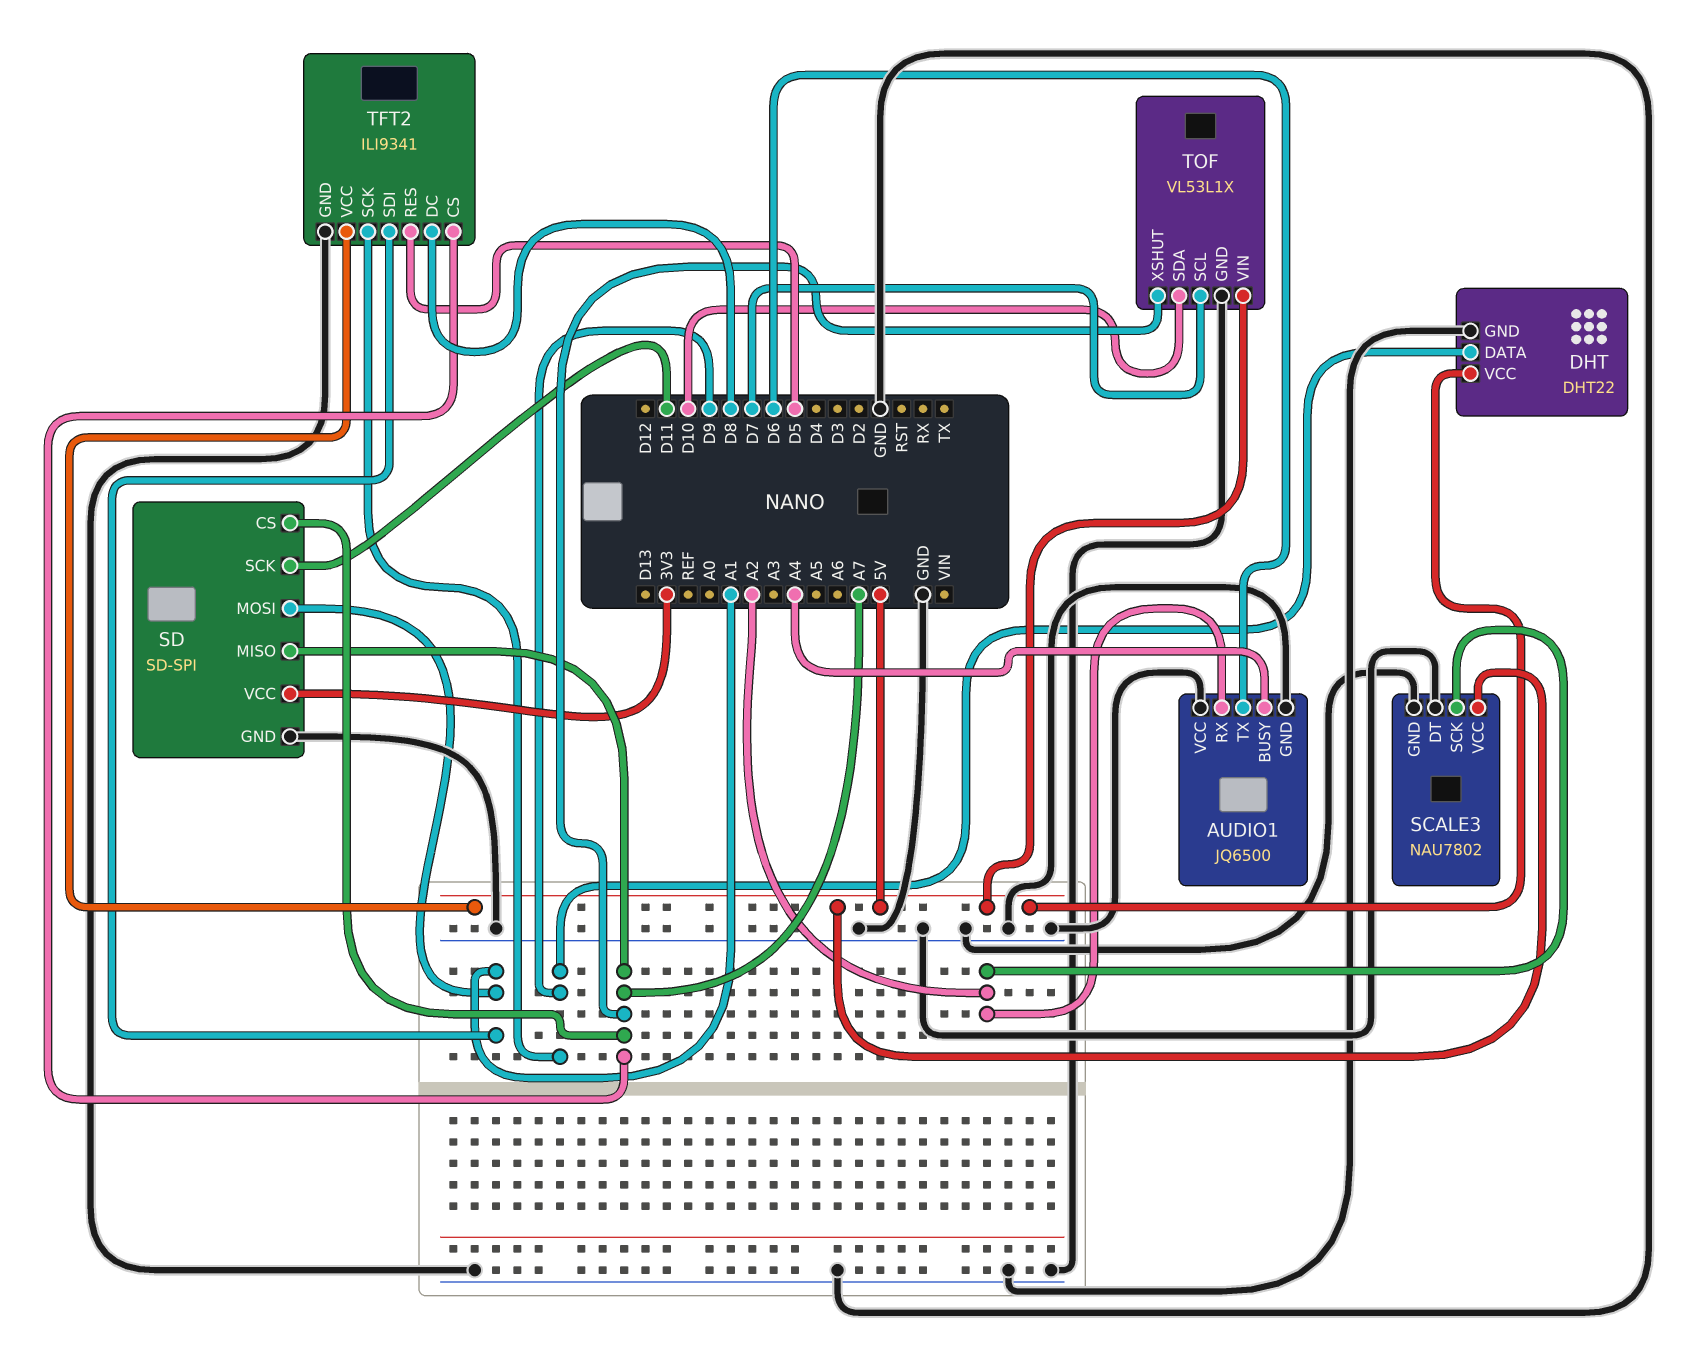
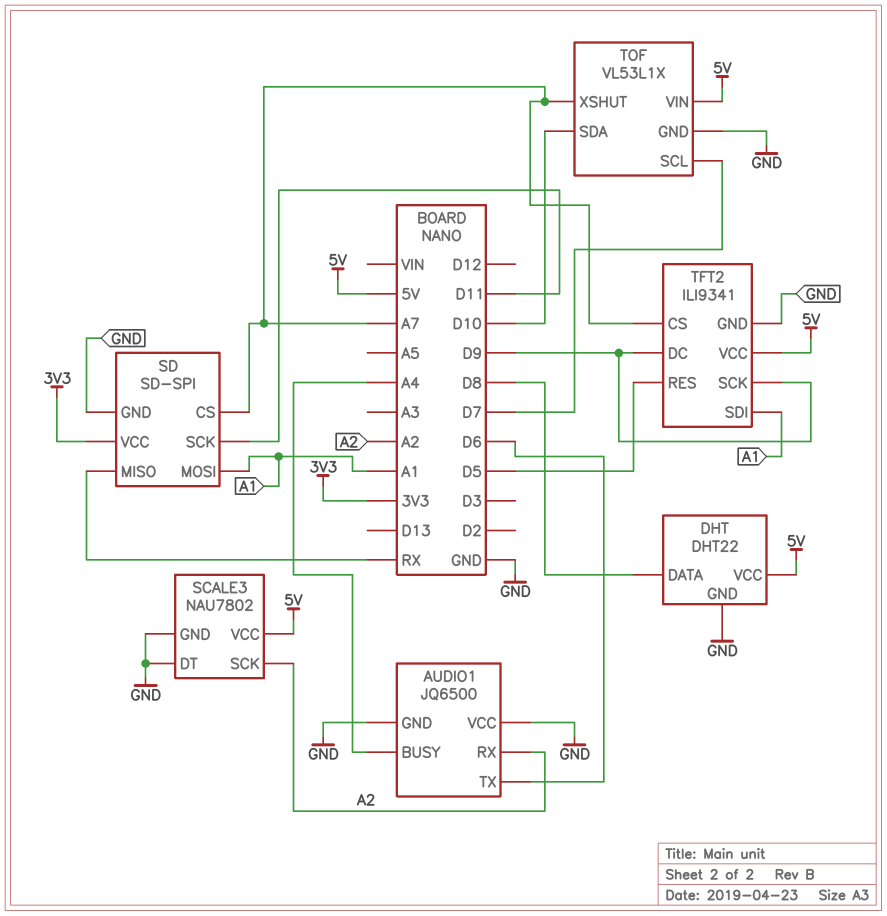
DHT pin DATA: D9 -> D8
SD pin MISO: A7 -> RX
TFT2 pin DC: D8 -> D9

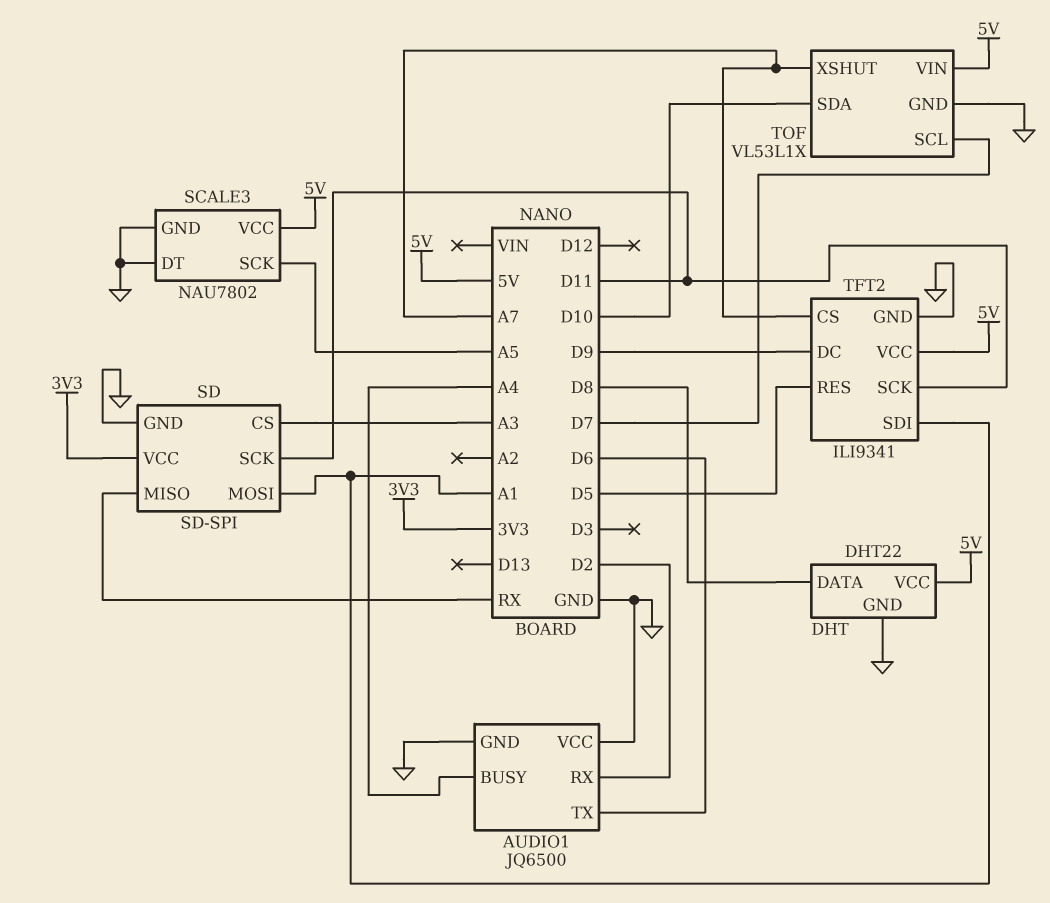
AUDIO1 pin RX: A2 -> D2
SCALE3 pin SCK: A2 -> A5
SD pin CS: A7 -> A3
TFT2 pin SCK: D9 -> D11

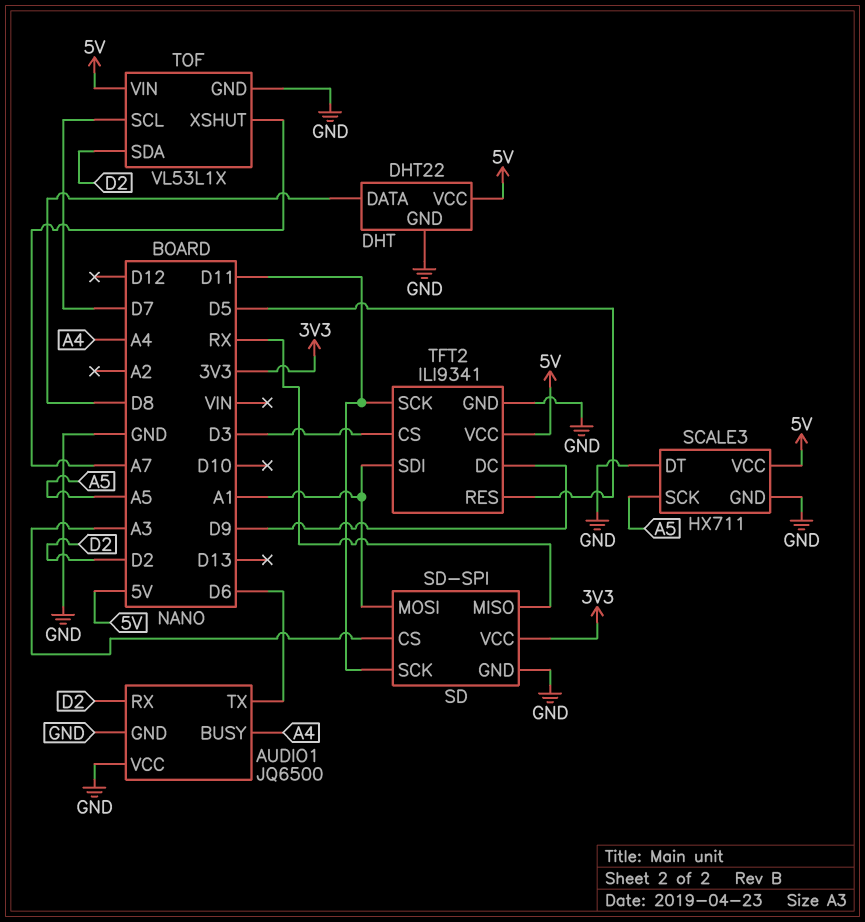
SCALE3: NAU7802 -> HX711
TFT2 pin CS: A7 -> D3
TOF pin SDA: D10 -> D2

